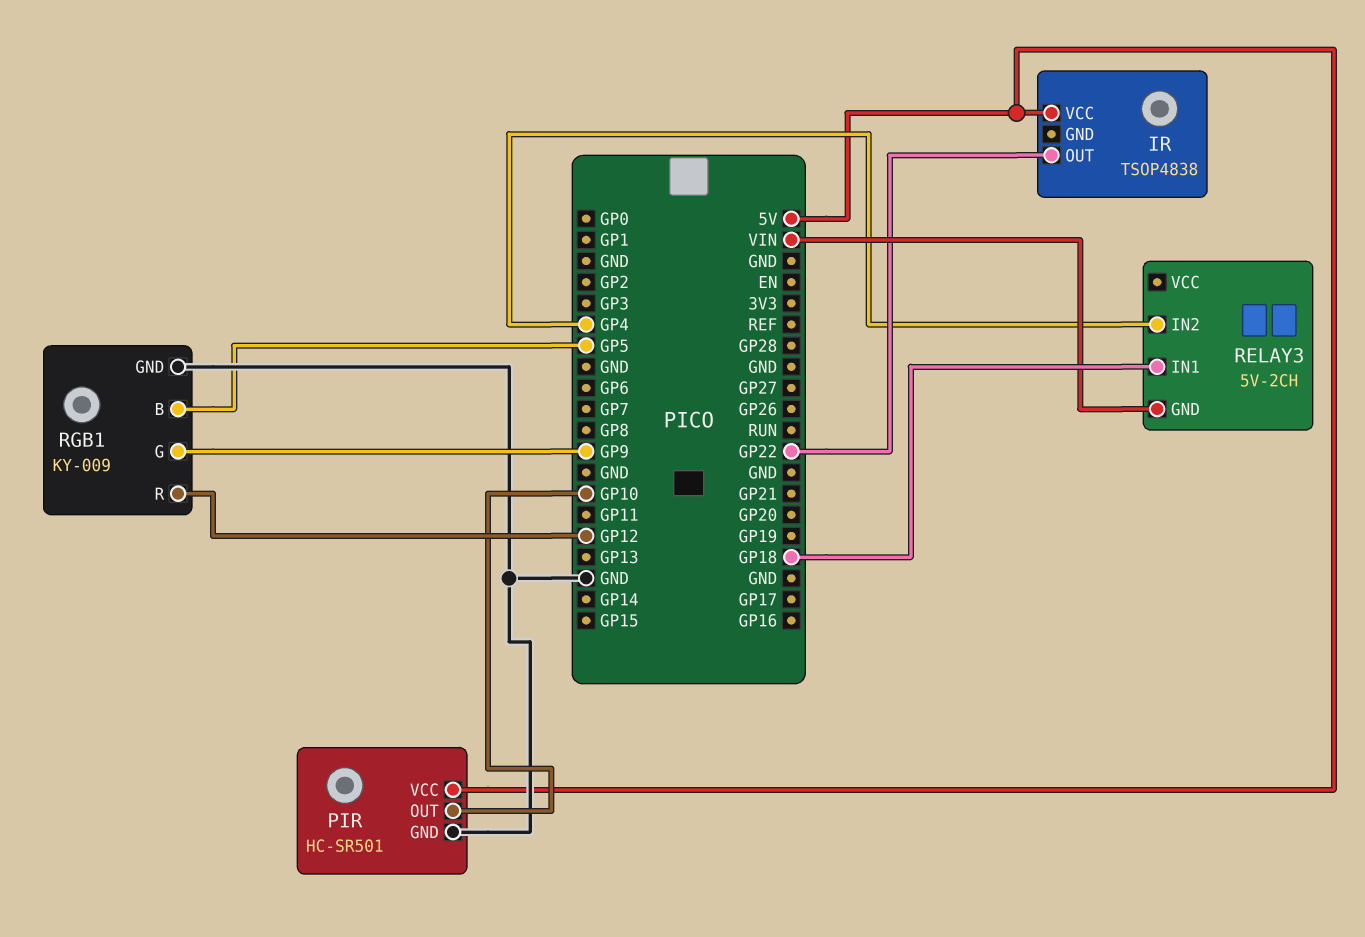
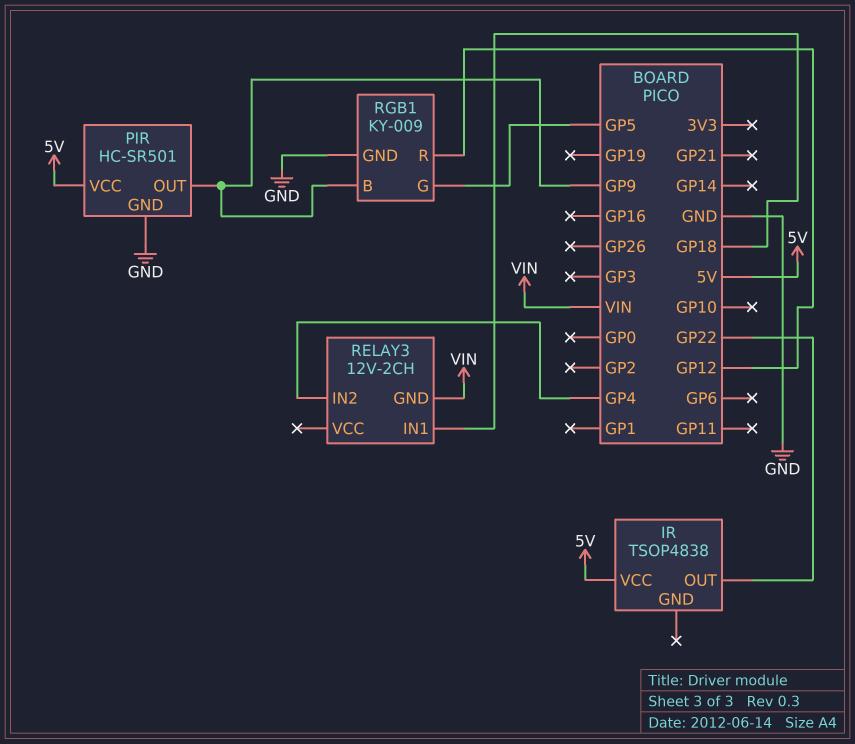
PIR pin OUT: GP10 -> GP9
RELAY3: 5V-2CH -> 12V-2CH
RGB1 pin B: GP5 -> GP9
RGB1 pin G: GP9 -> GP5

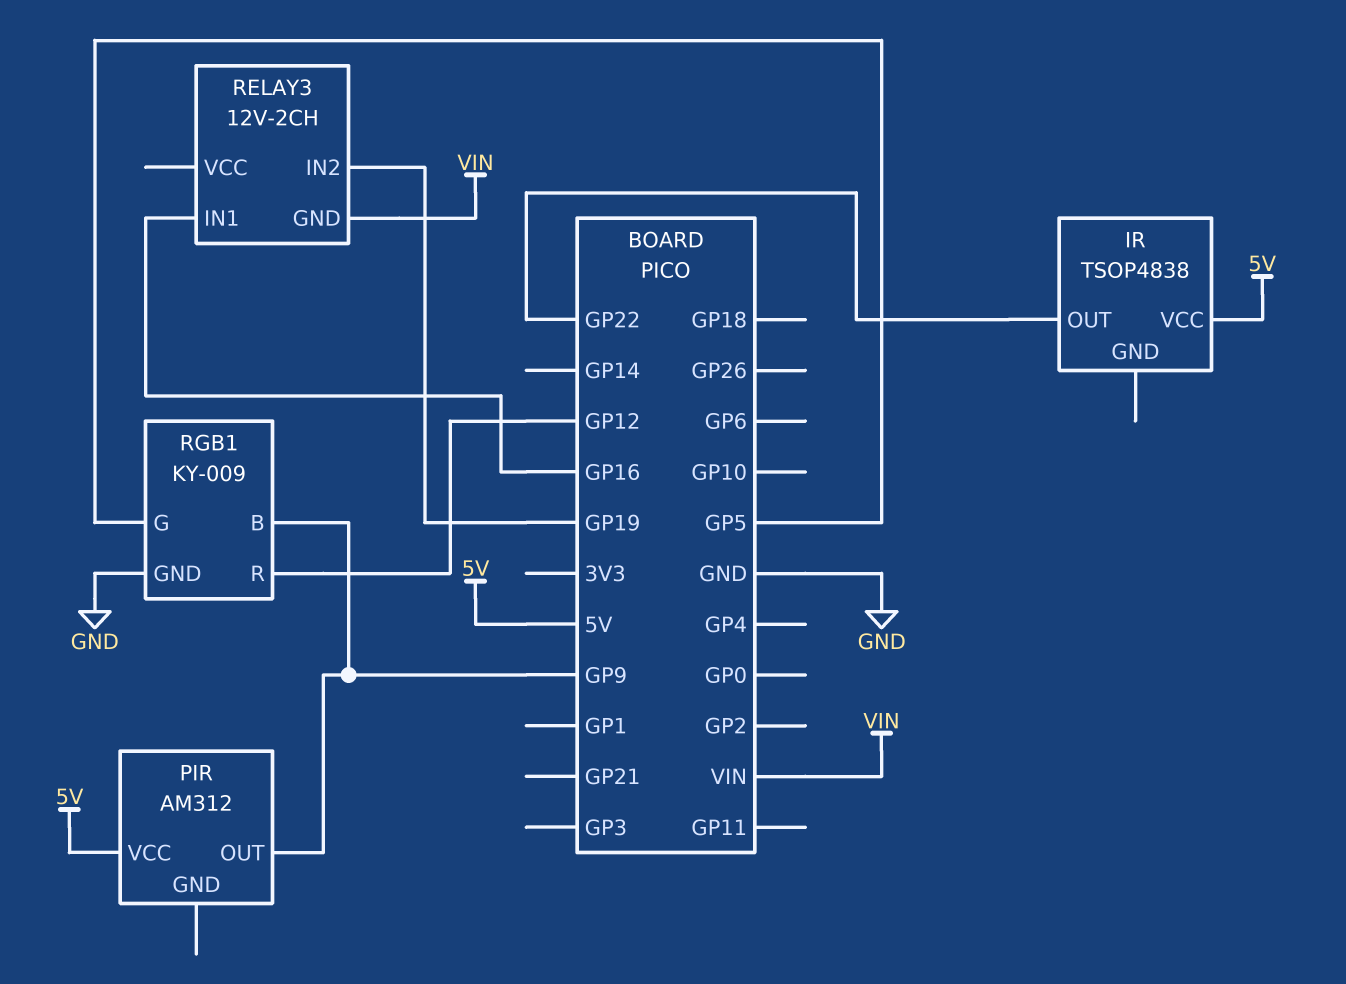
PIR: HC-SR501 -> AM312
PIR pin GND: GND -> none
RELAY3 pin IN1: GP18 -> GP16
RELAY3 pin IN2: GP4 -> GP19

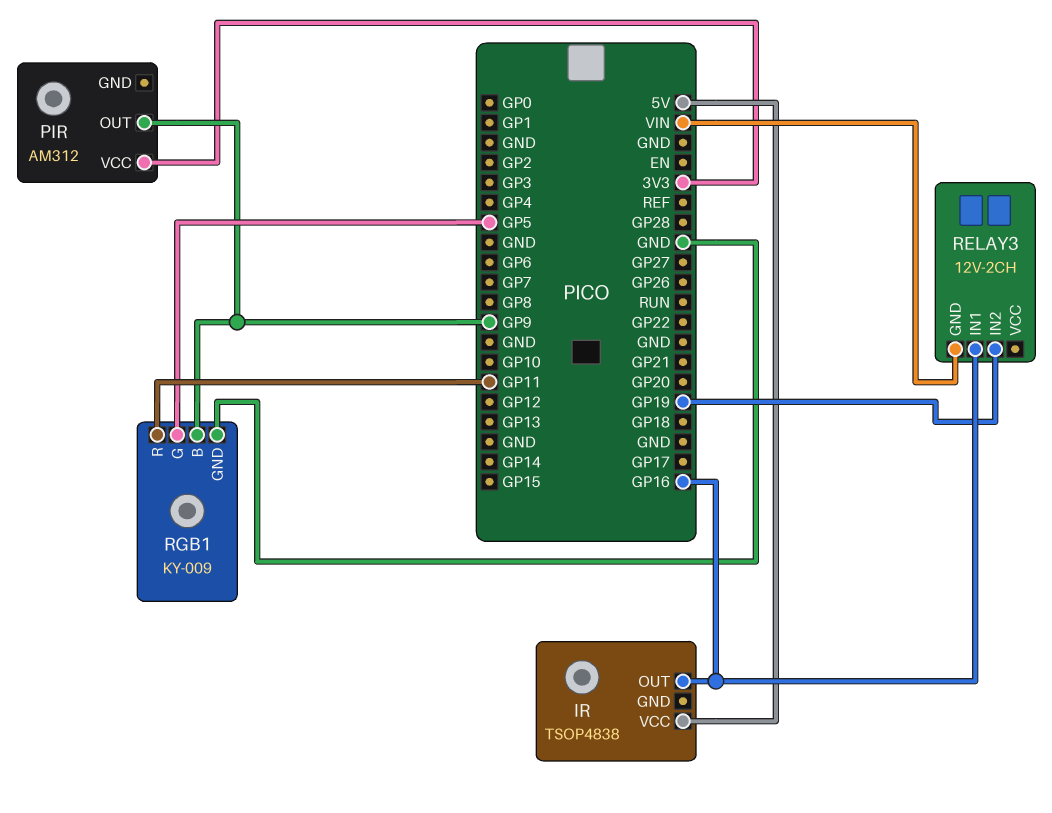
IR pin OUT: GP22 -> GP16
PIR pin VCC: 5V -> 3V3
RGB1 pin R: GP12 -> GP11

